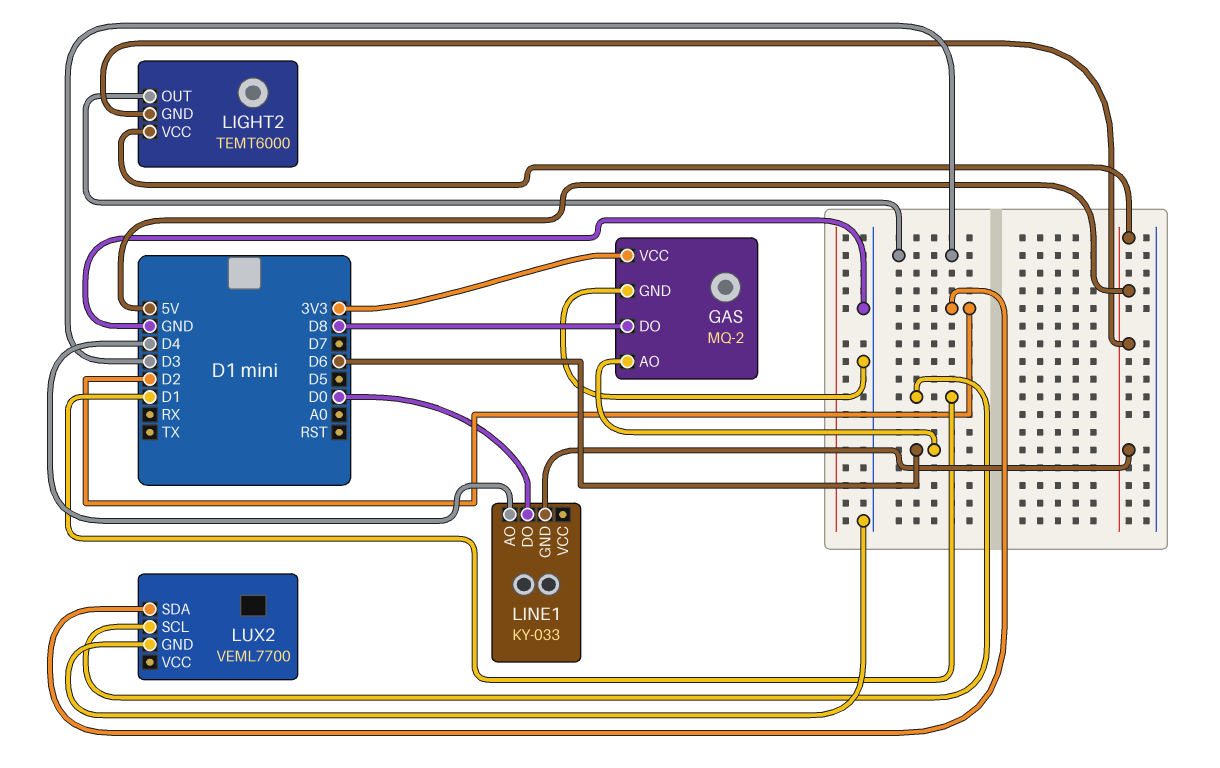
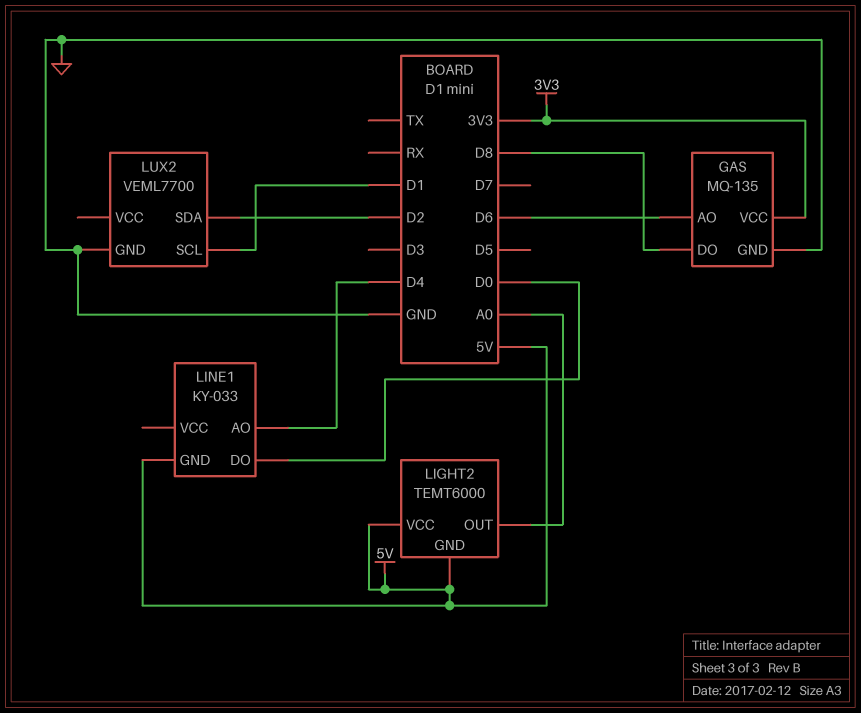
GAS: MQ-2 -> MQ-135
LIGHT2 pin OUT: D3 -> A0

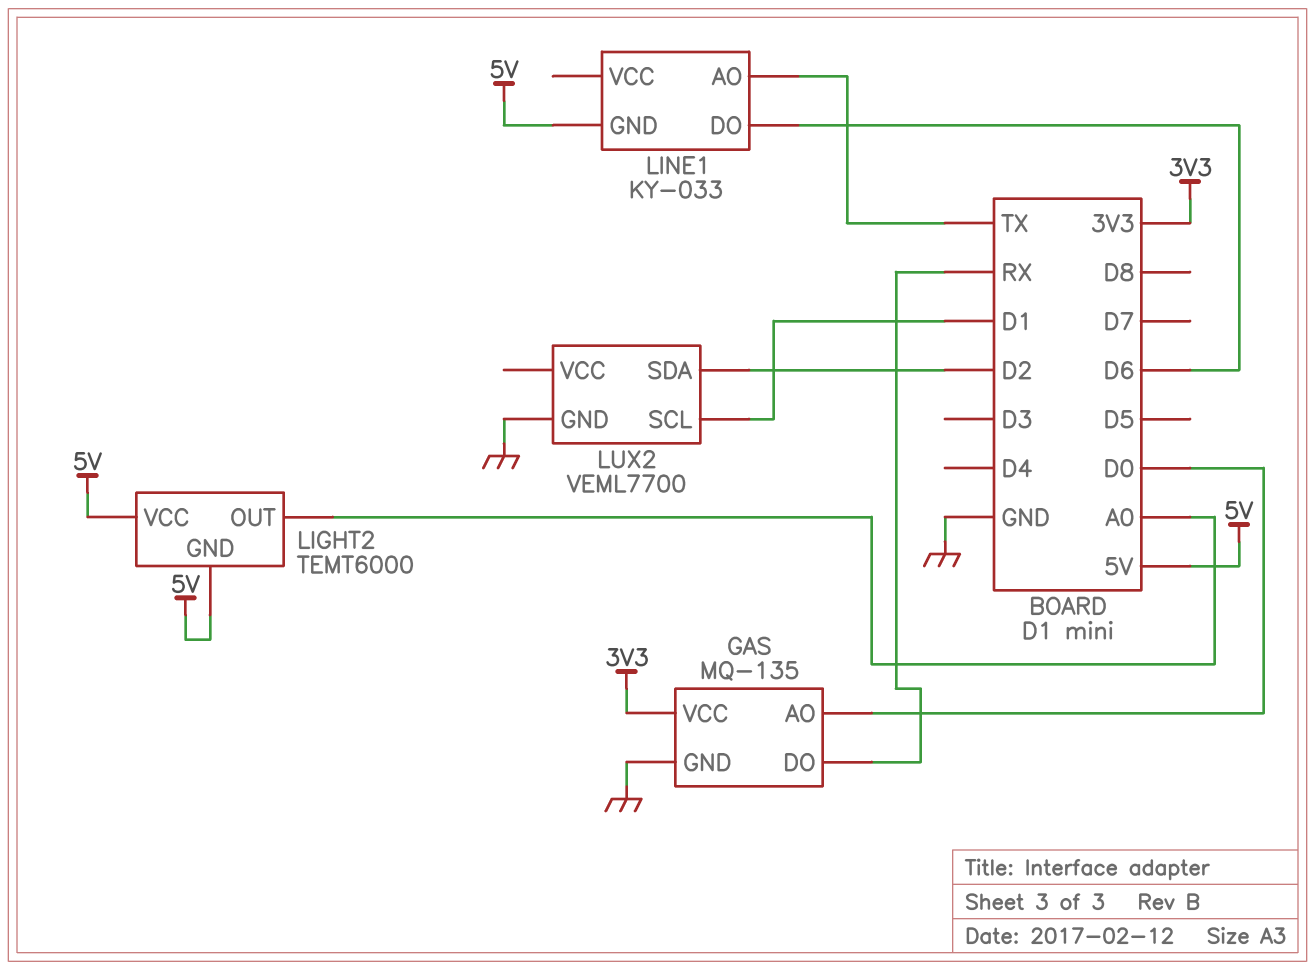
GAS pin AO: D6 -> D0
GAS pin DO: D8 -> RX
LINE1 pin AO: D4 -> TX
LINE1 pin DO: D0 -> D6

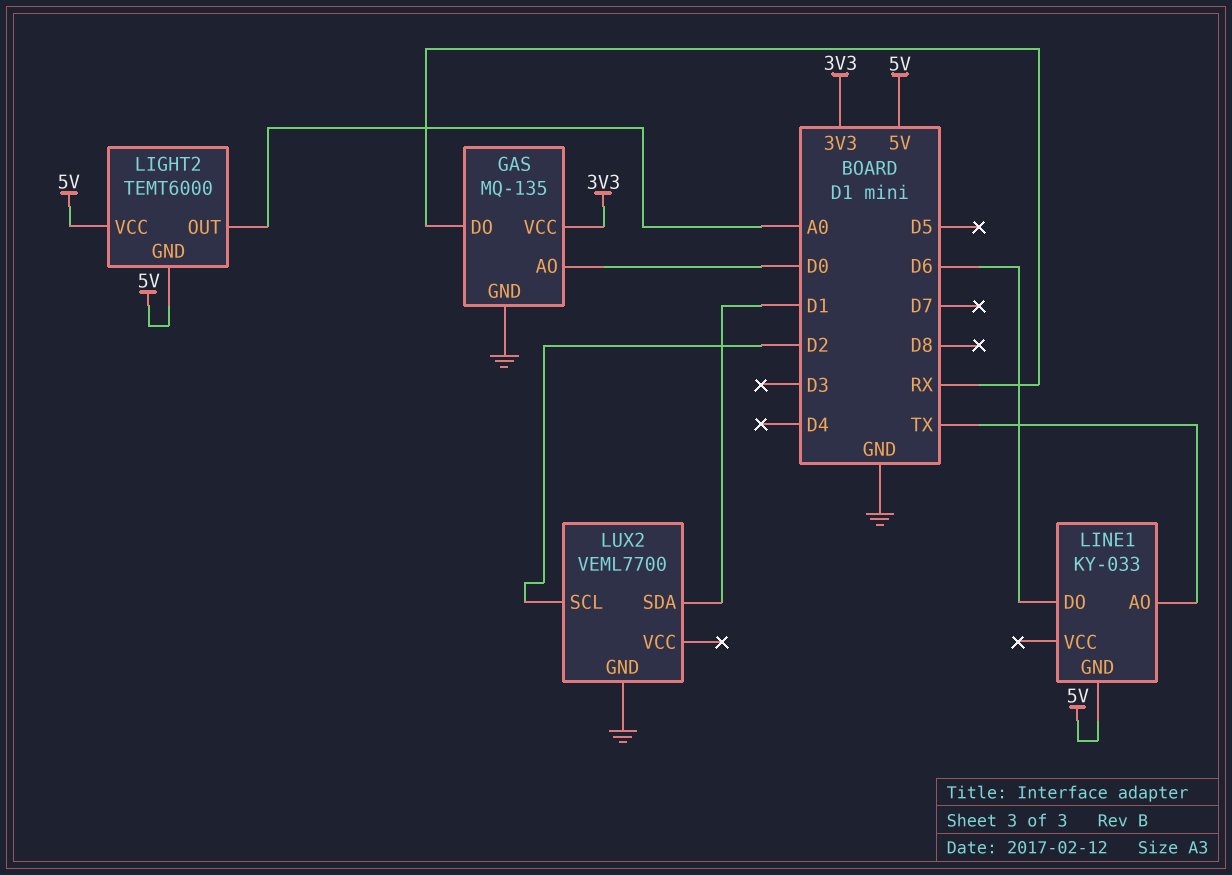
LUX2 pin SCL: D1 -> D2
LUX2 pin SDA: D2 -> D1

